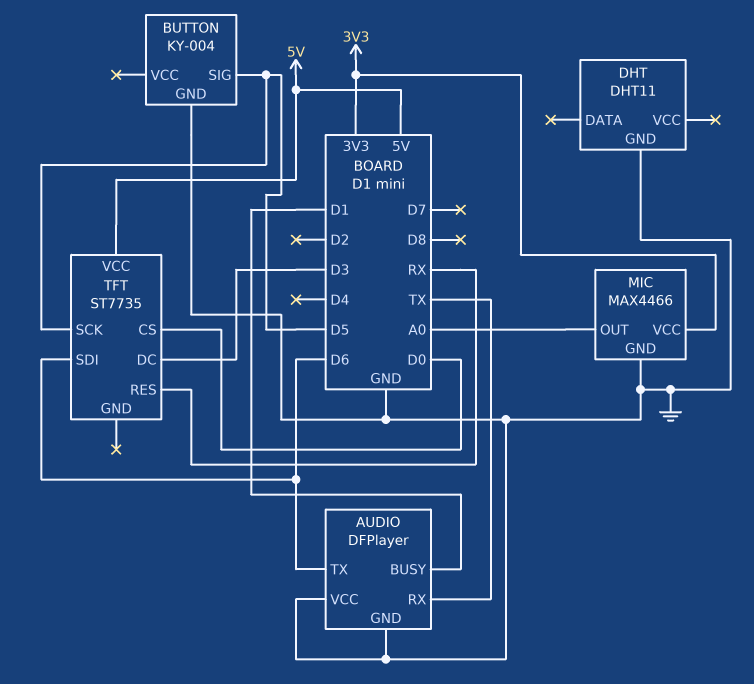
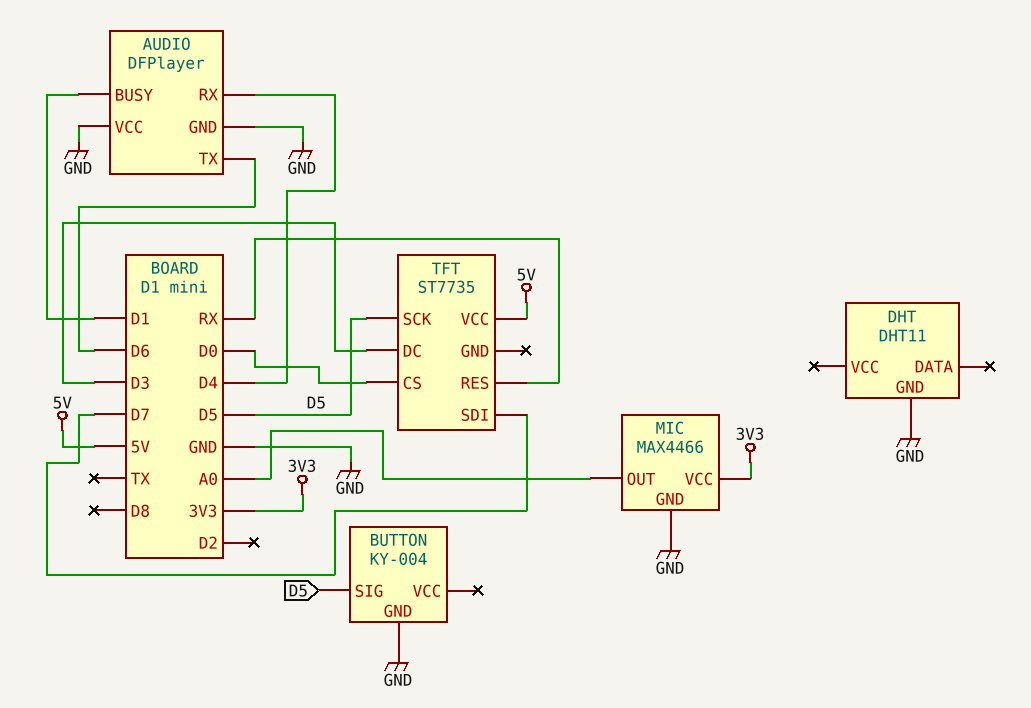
AUDIO pin RX: TX -> D4
TFT pin SDI: D6 -> D7

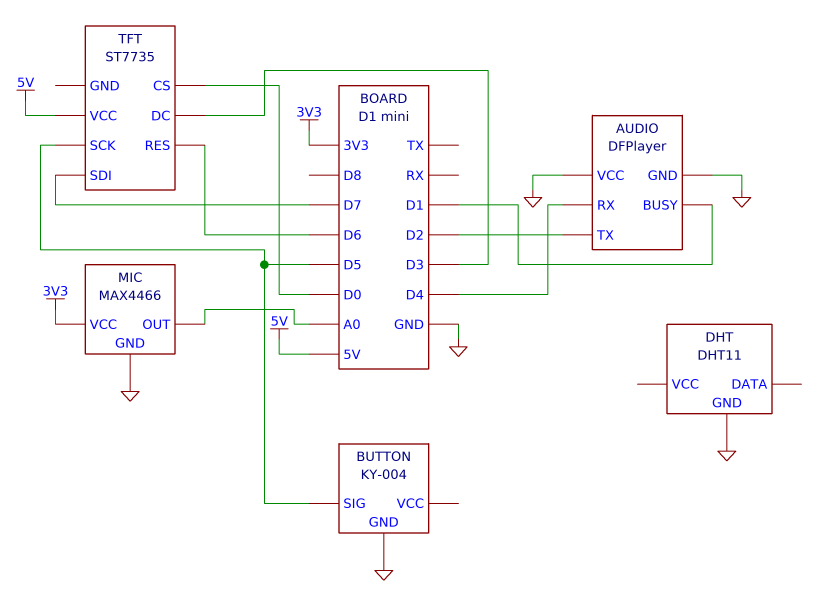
AUDIO pin TX: D6 -> D2
TFT pin RES: RX -> D6

